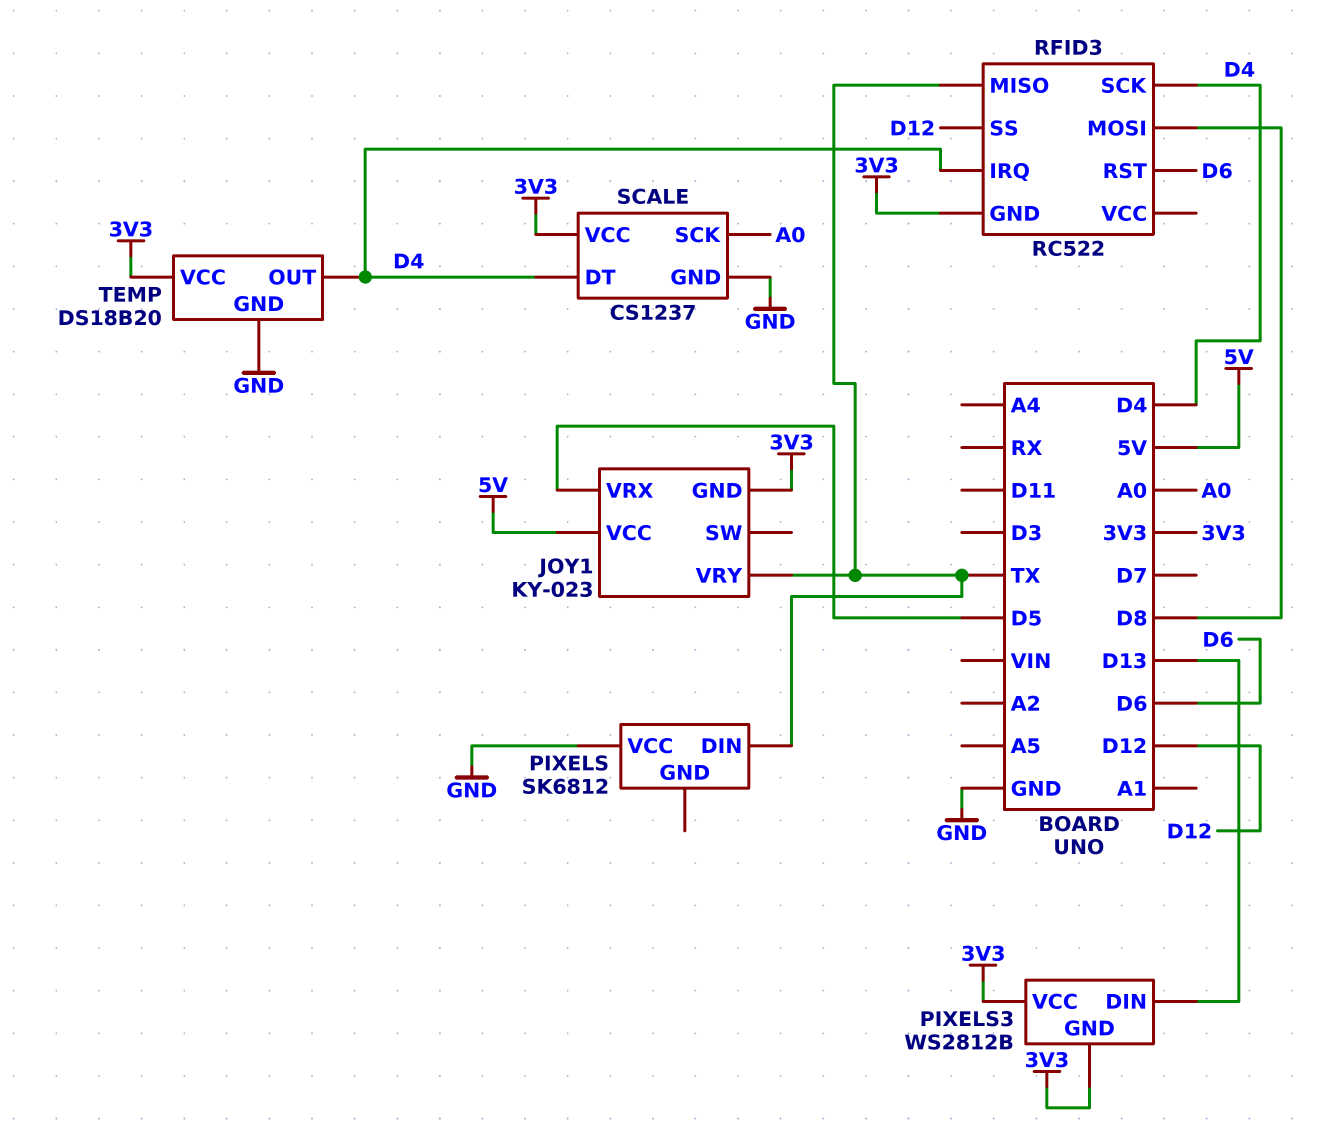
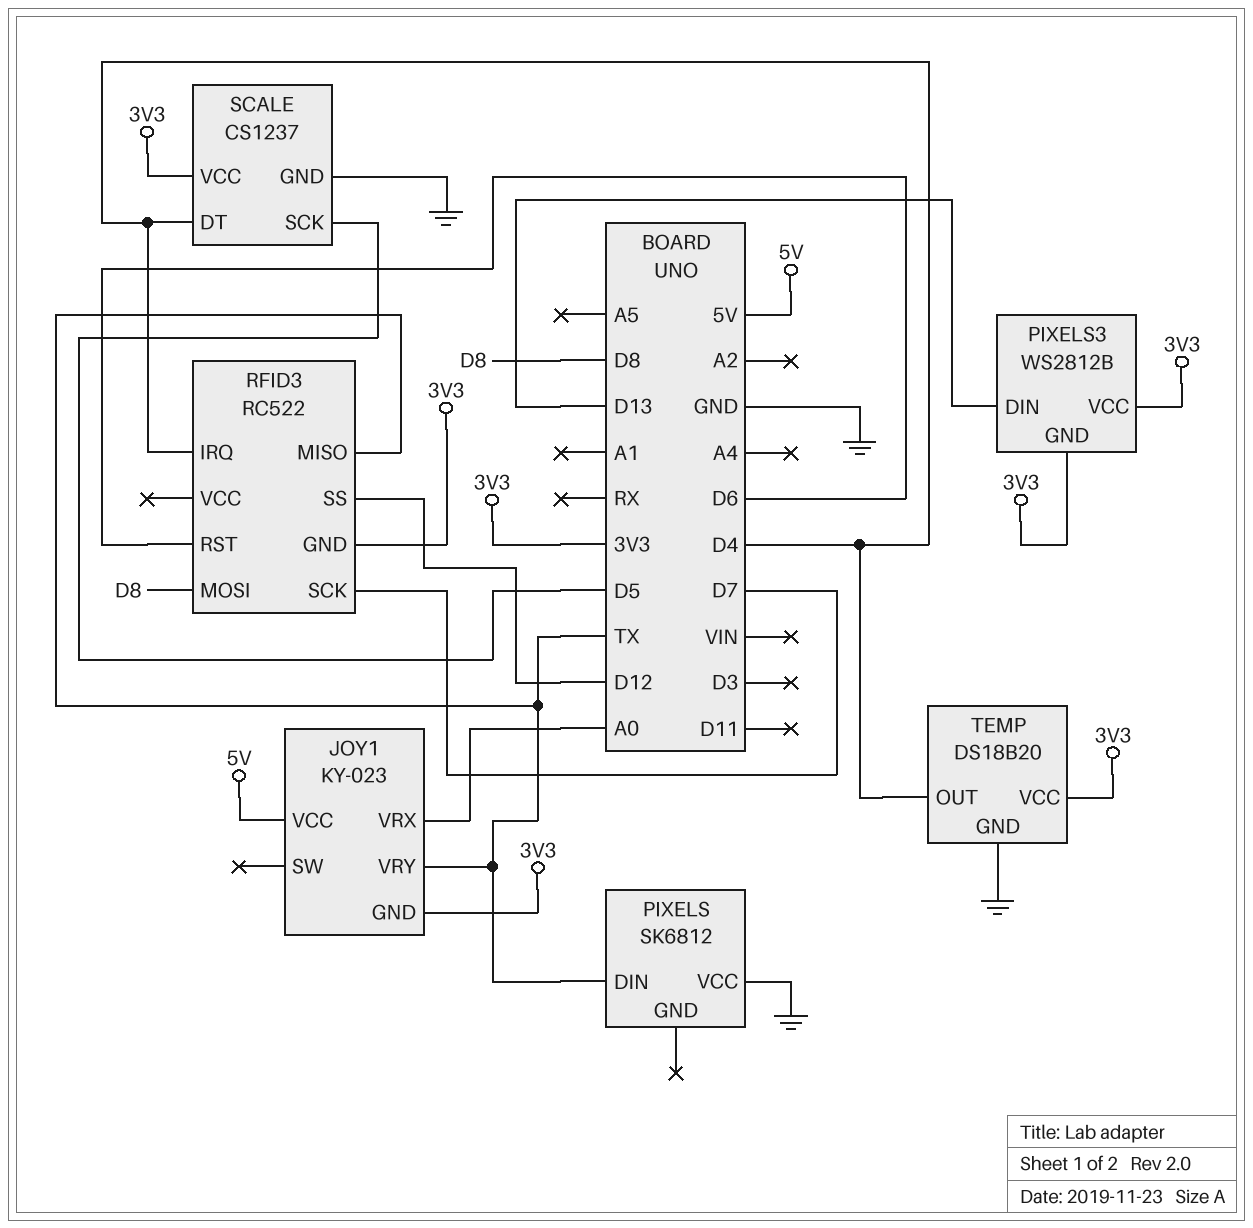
JOY1 pin VRX: D5 -> A0
RFID3 pin SCK: D4 -> D7
SCALE pin SCK: A0 -> D5

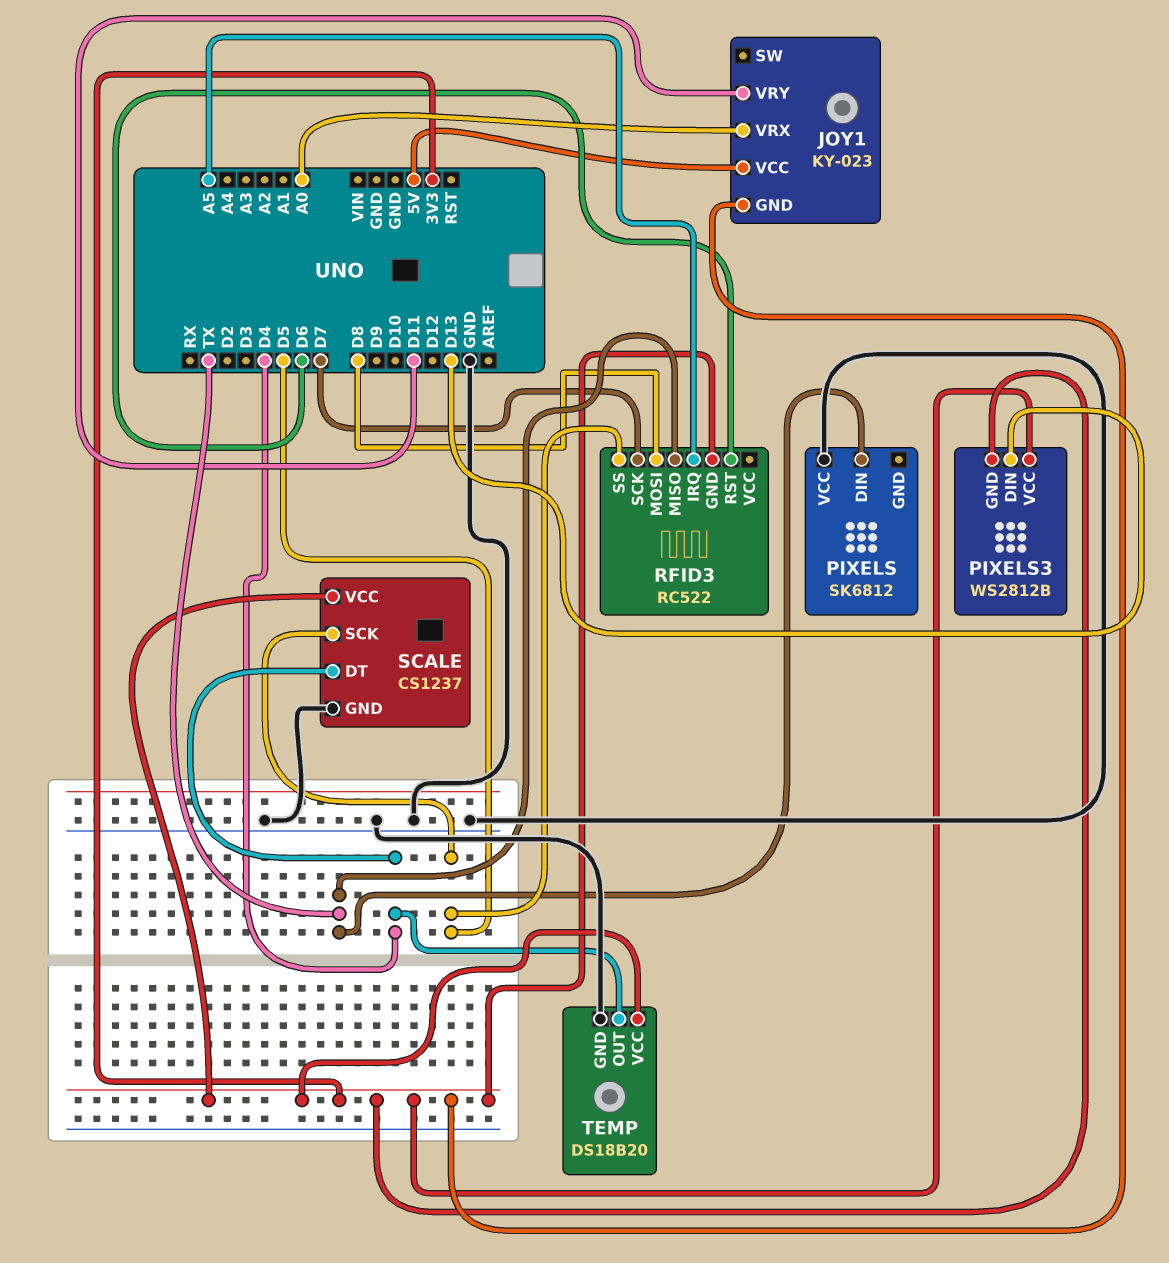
JOY1 pin VRY: TX -> D11
RFID3 pin IRQ: D4 -> A5
RFID3 pin SS: D12 -> D5

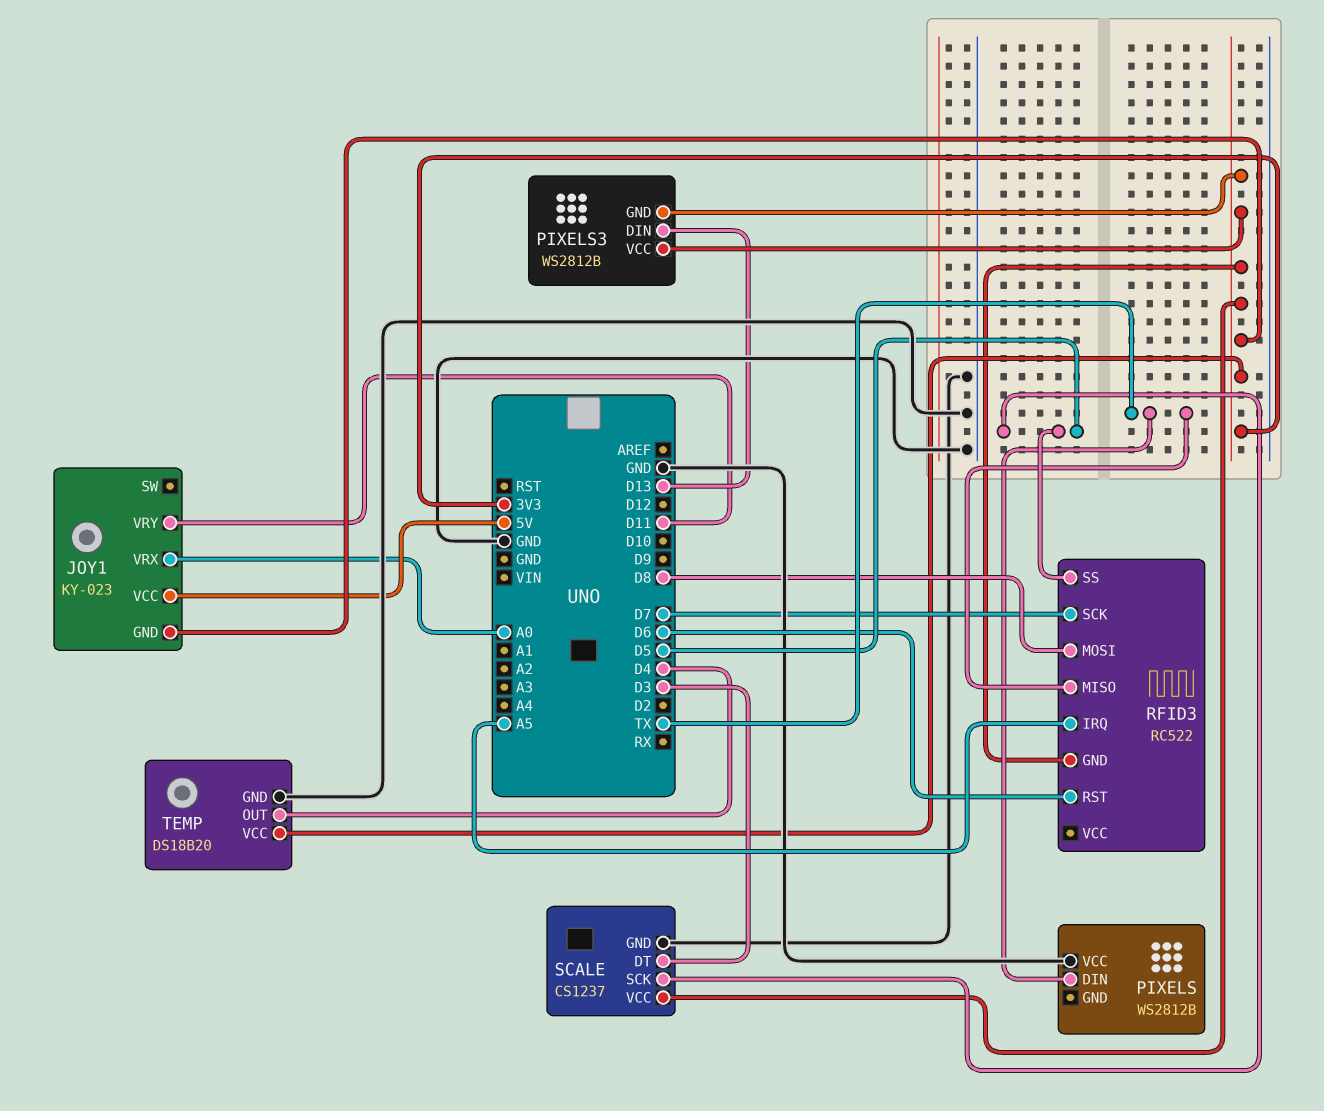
PIXELS: SK6812 -> WS2812B
SCALE pin DT: D4 -> D3

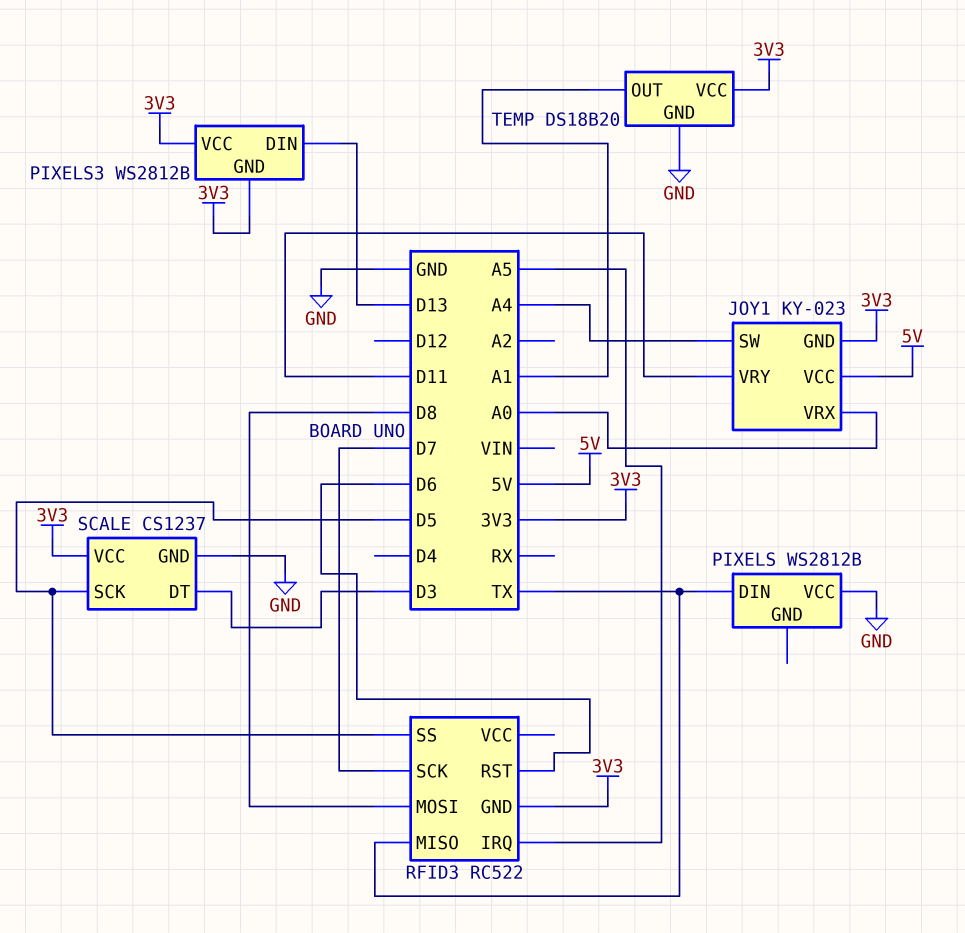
JOY1 pin SW: none -> A4
TEMP pin OUT: D4 -> A1

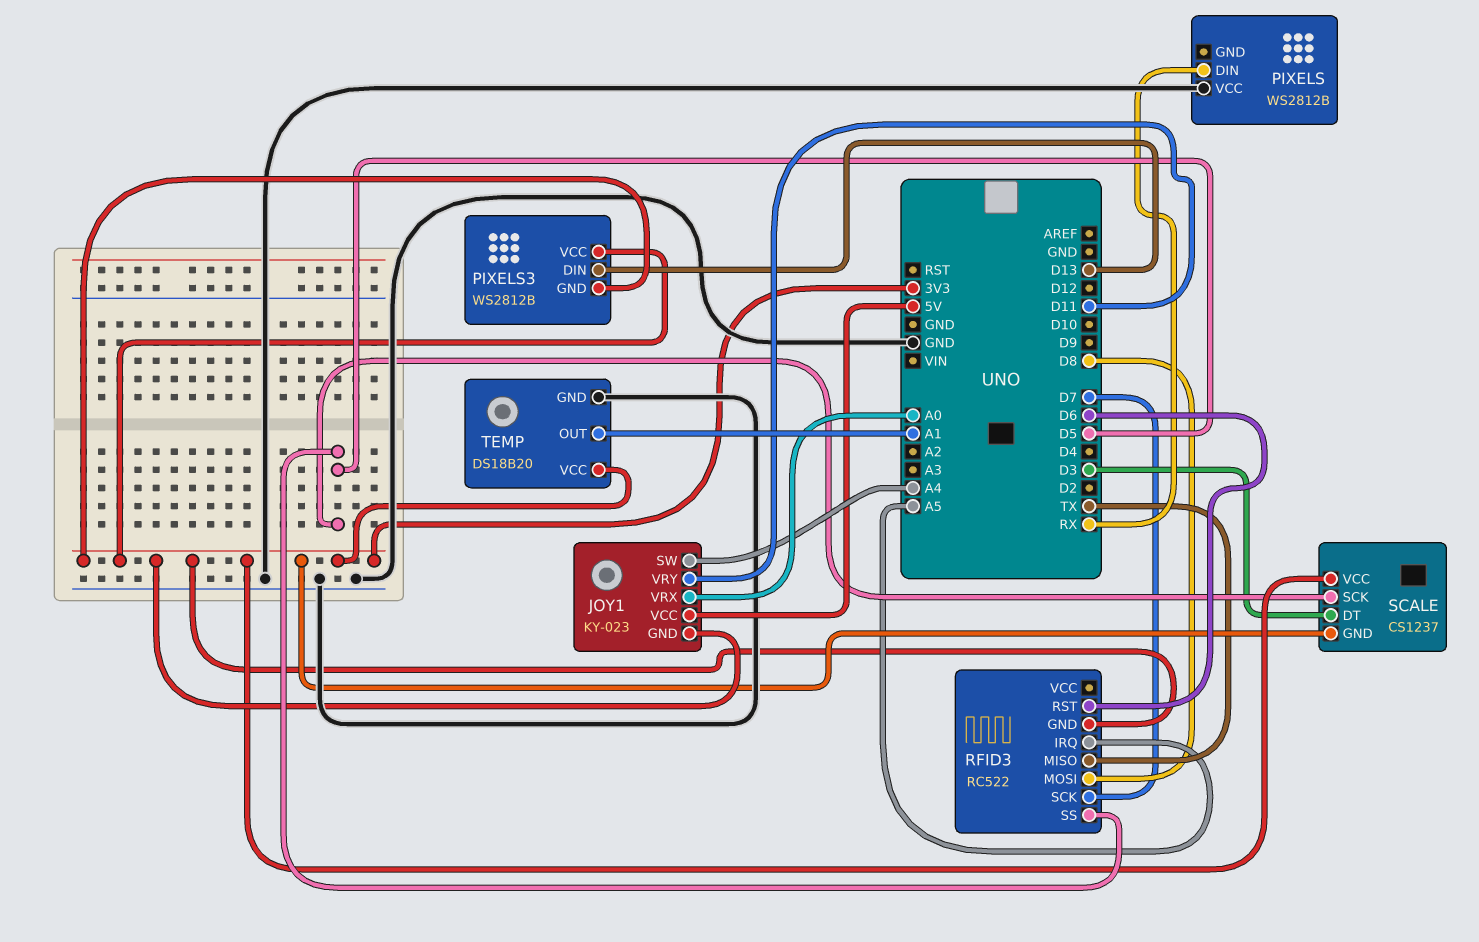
PIXELS pin DIN: TX -> RX
SCALE pin GND: GND -> 3V3

